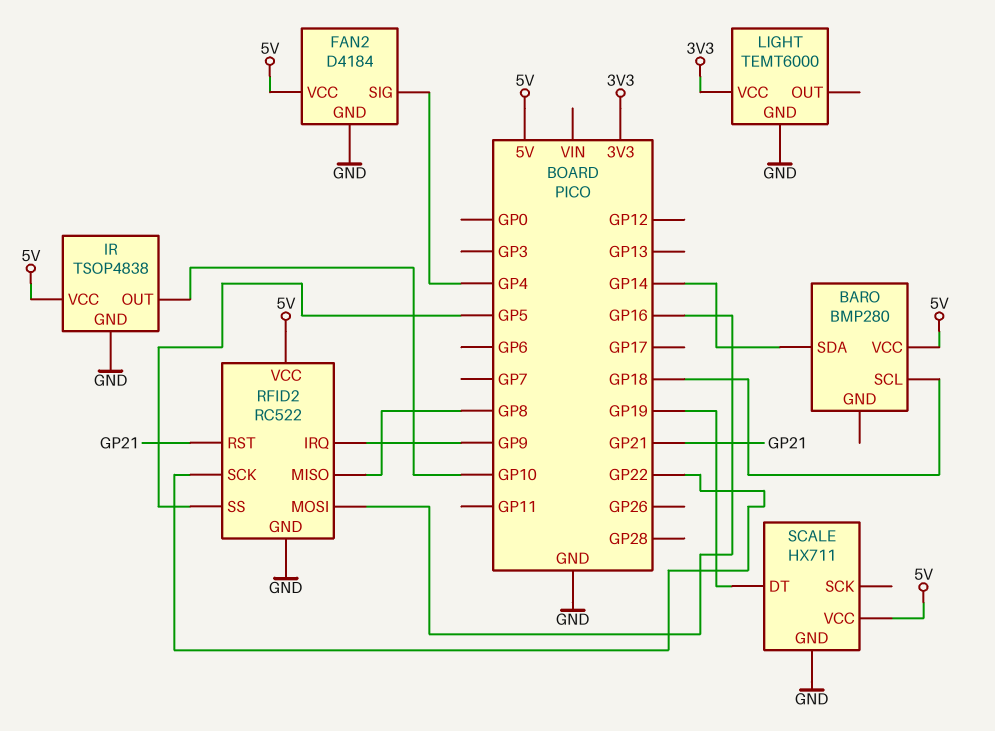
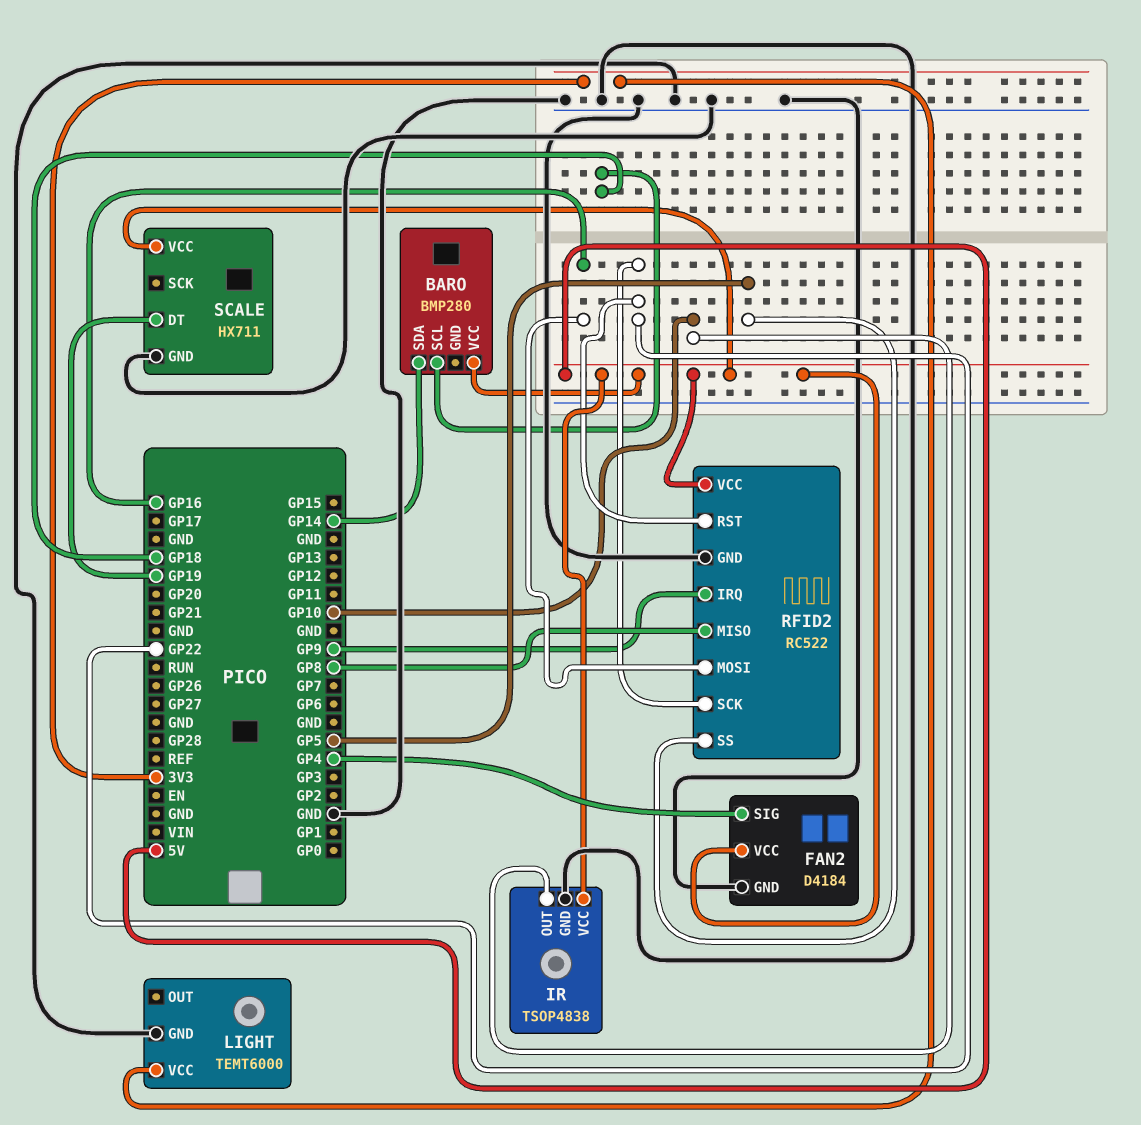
RFID2 pin RST: GP21 -> GP22

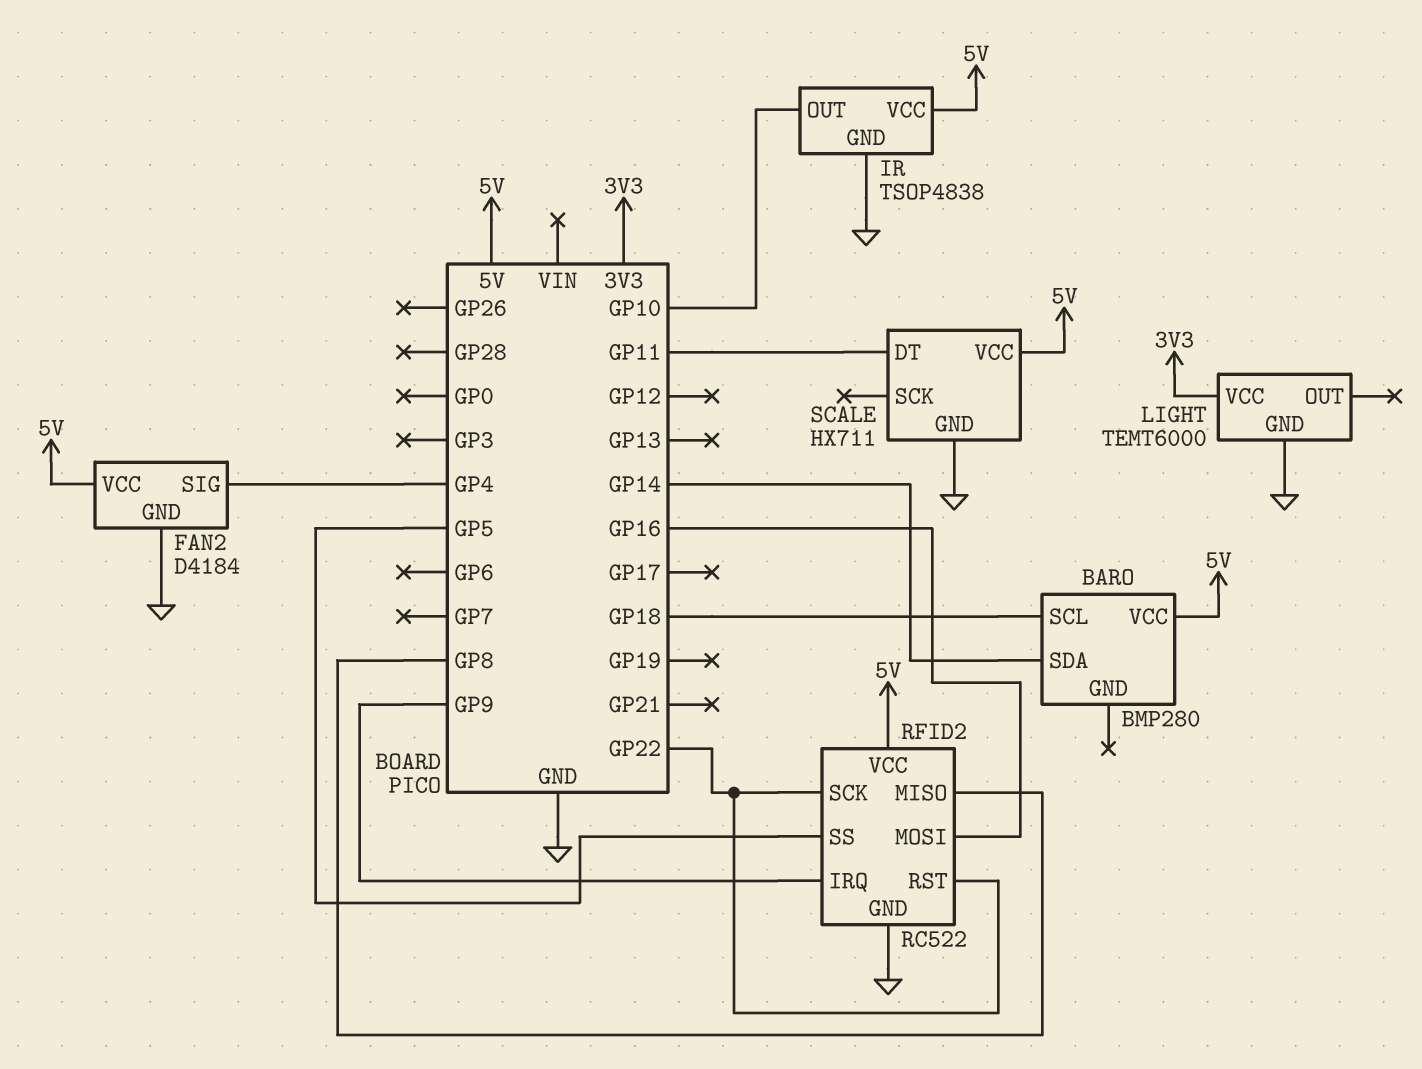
SCALE pin DT: GP19 -> GP11

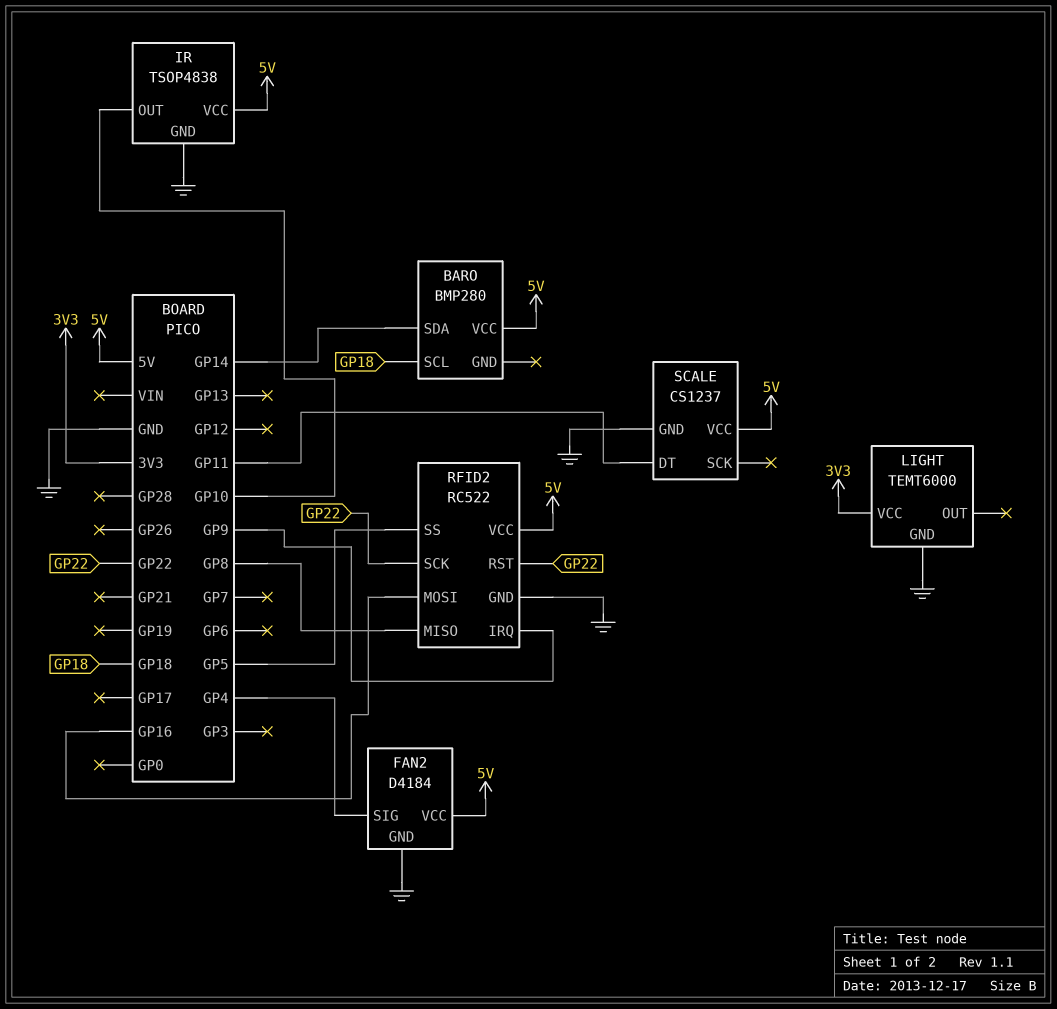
SCALE: HX711 -> CS1237

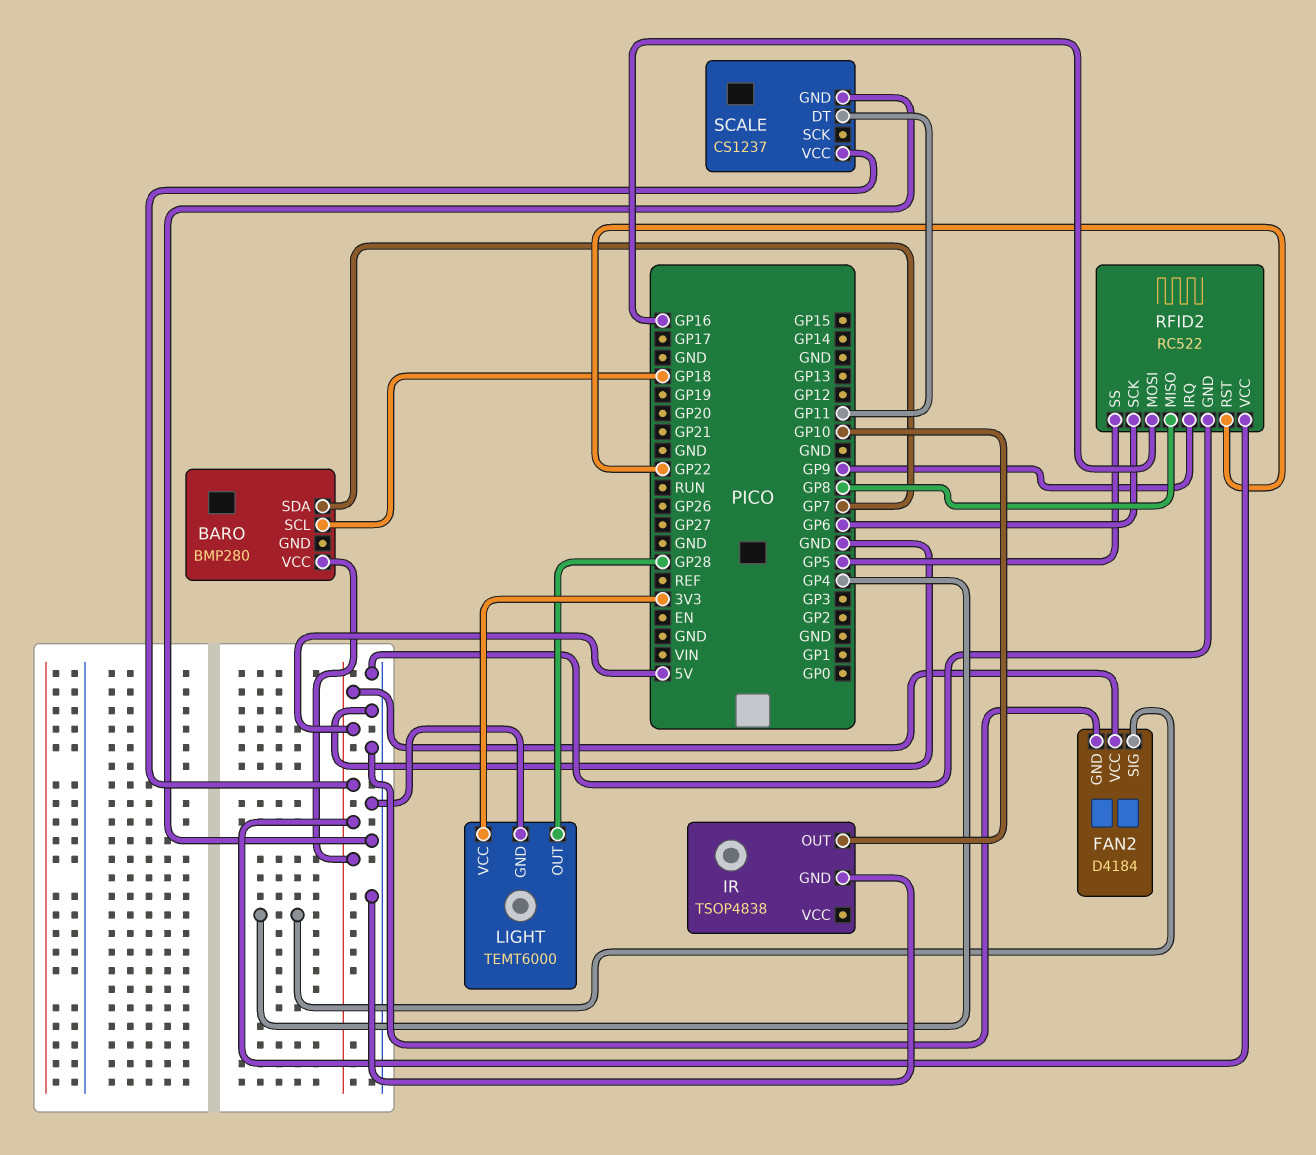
BARO pin SDA: GP14 -> GP7
IR pin VCC: 5V -> none
LIGHT pin OUT: none -> GP28
RFID2 pin SCK: GP22 -> GP6

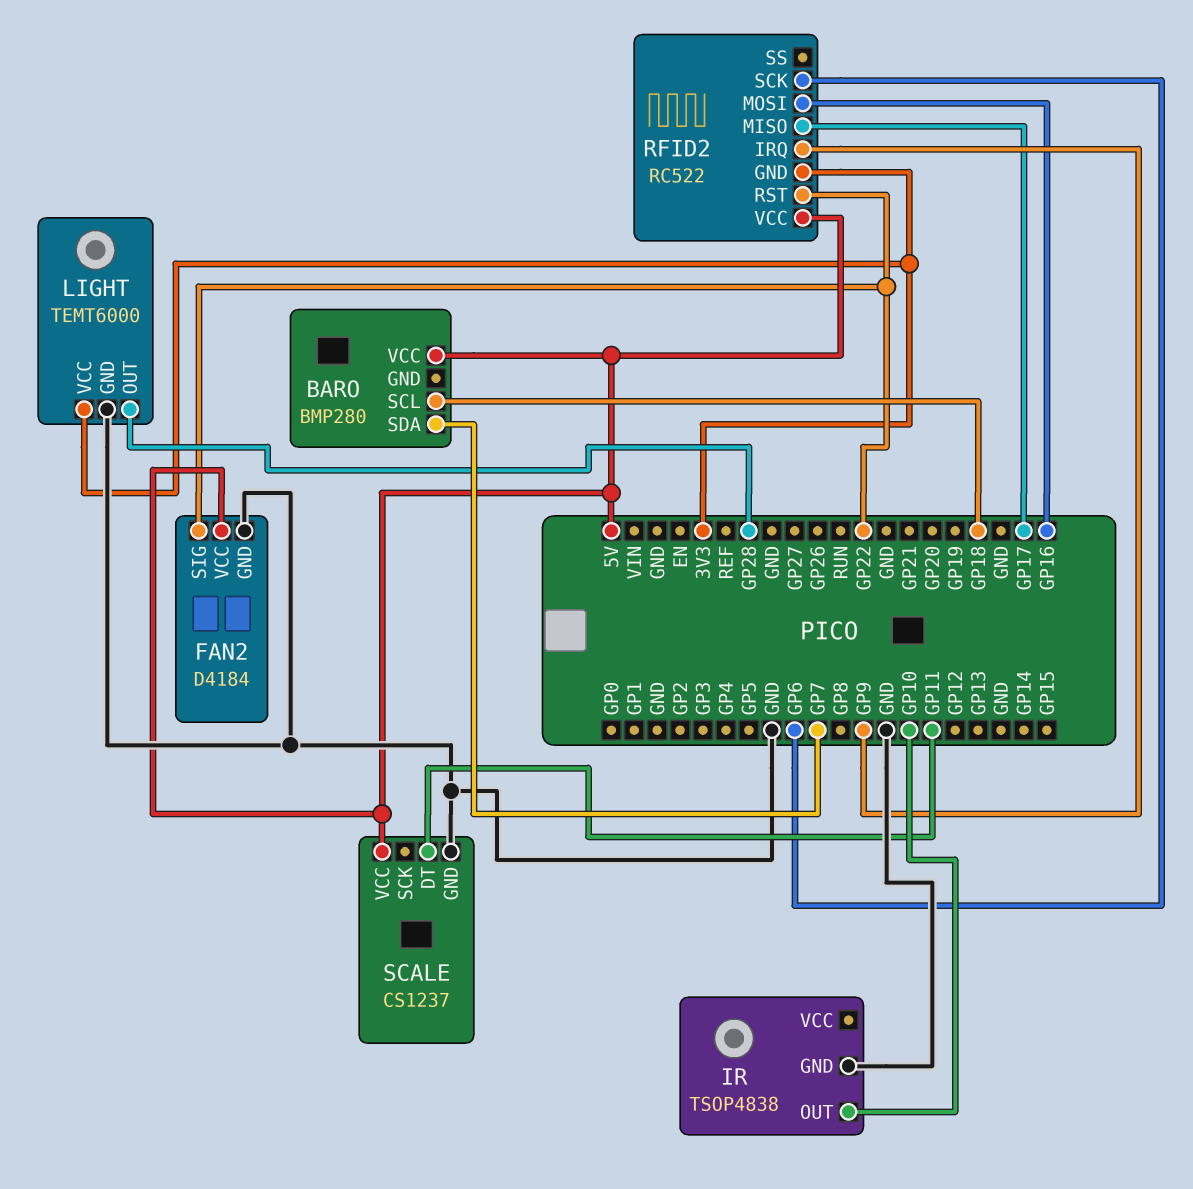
FAN2 pin SIG: GP4 -> GP22
RFID2 pin GND: GND -> 3V3
RFID2 pin MISO: GP8 -> GP17
RFID2 pin SS: GP5 -> none

